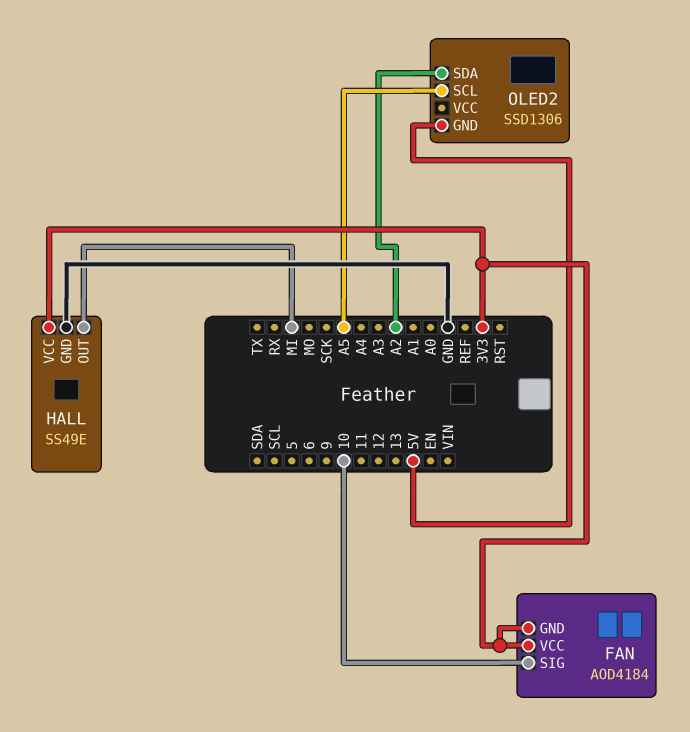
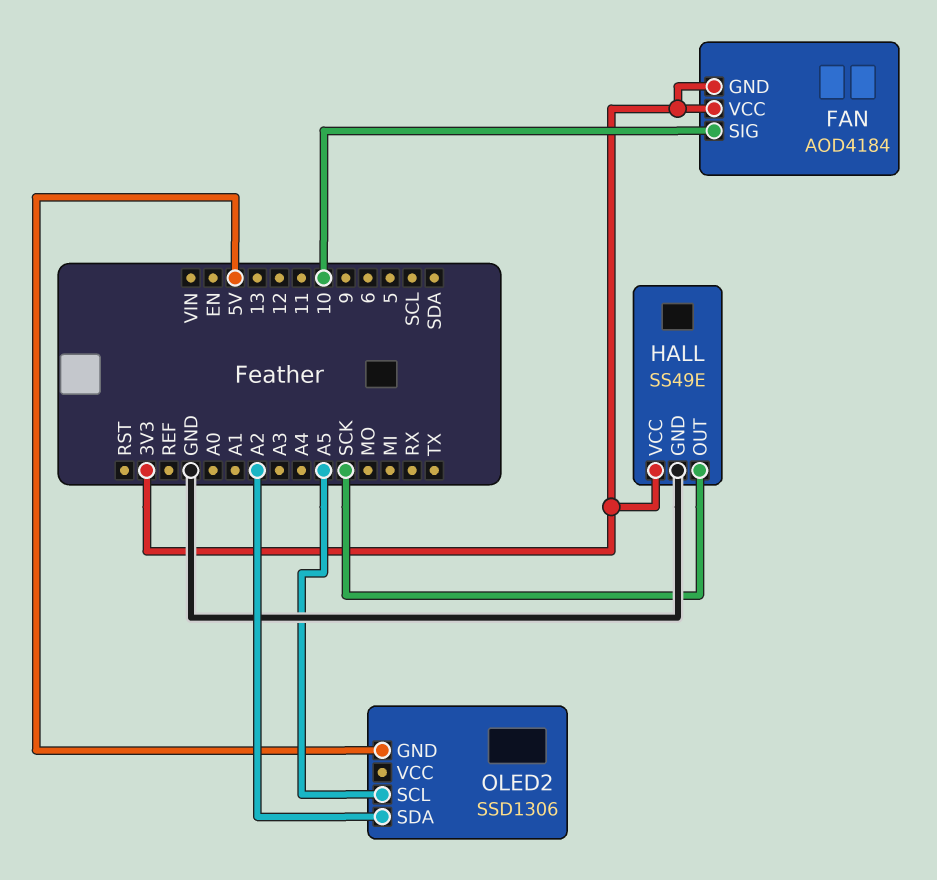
HALL pin OUT: MI -> SCK

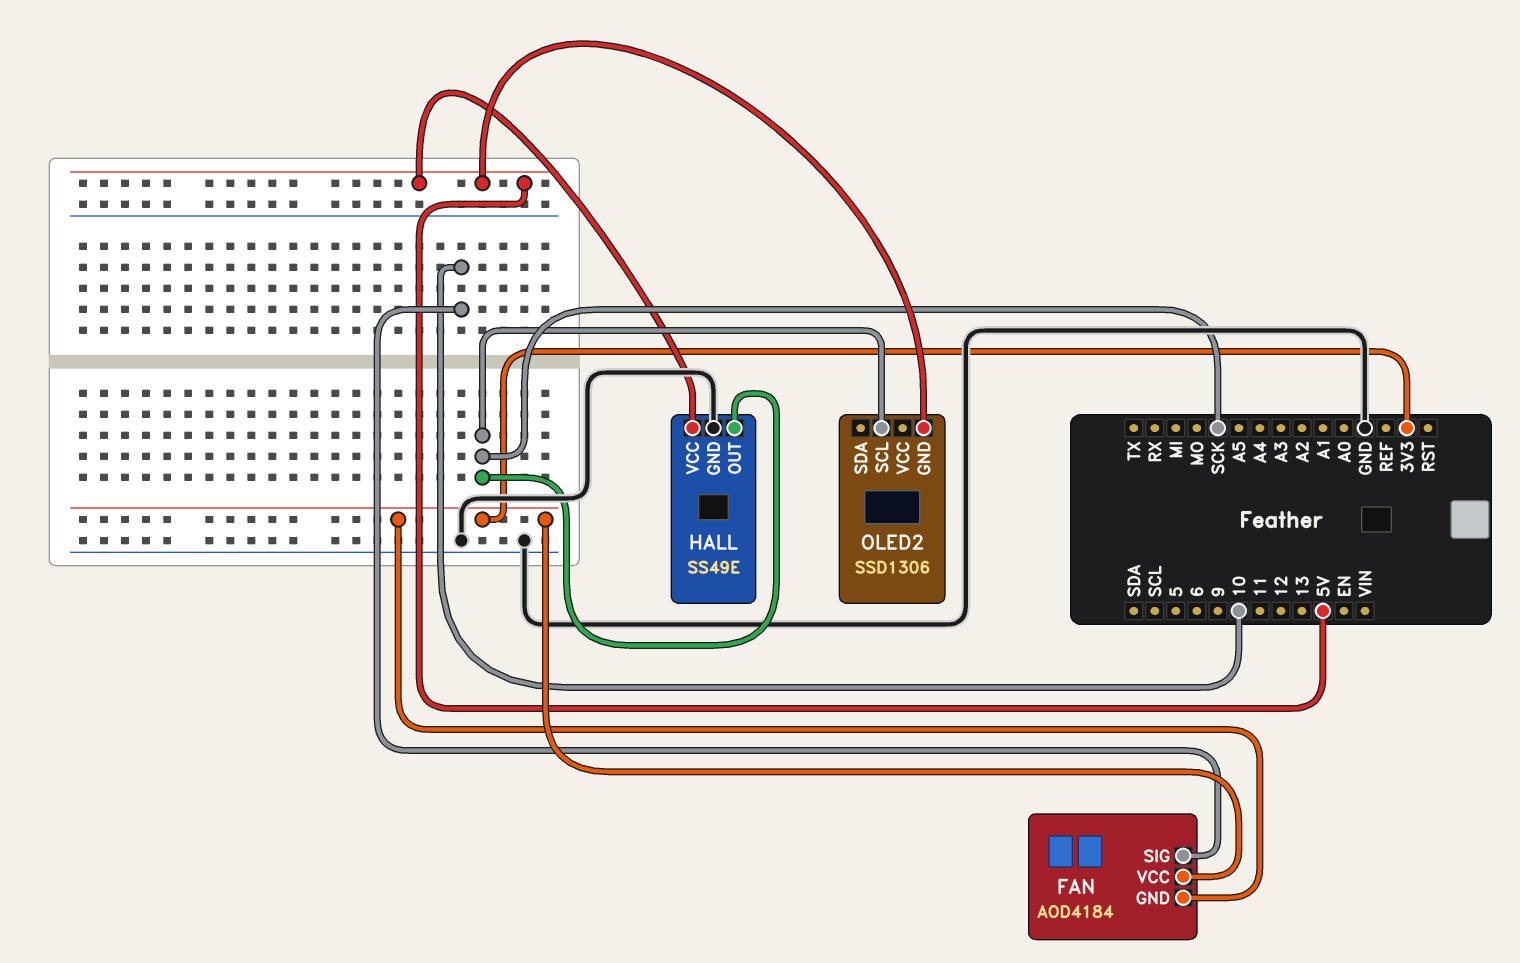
HALL pin VCC: 3V3 -> 5V
OLED2 pin SCL: A5 -> SCK
OLED2 pin SDA: A2 -> none

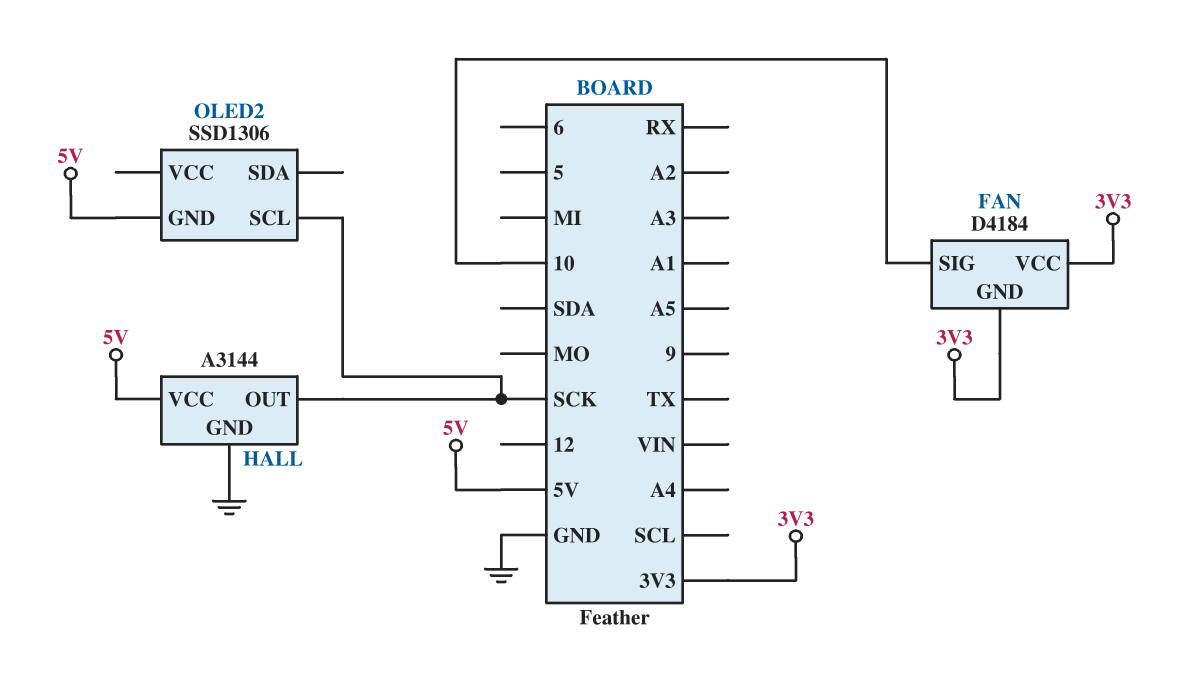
FAN: AOD4184 -> D4184
HALL: SS49E -> A3144

